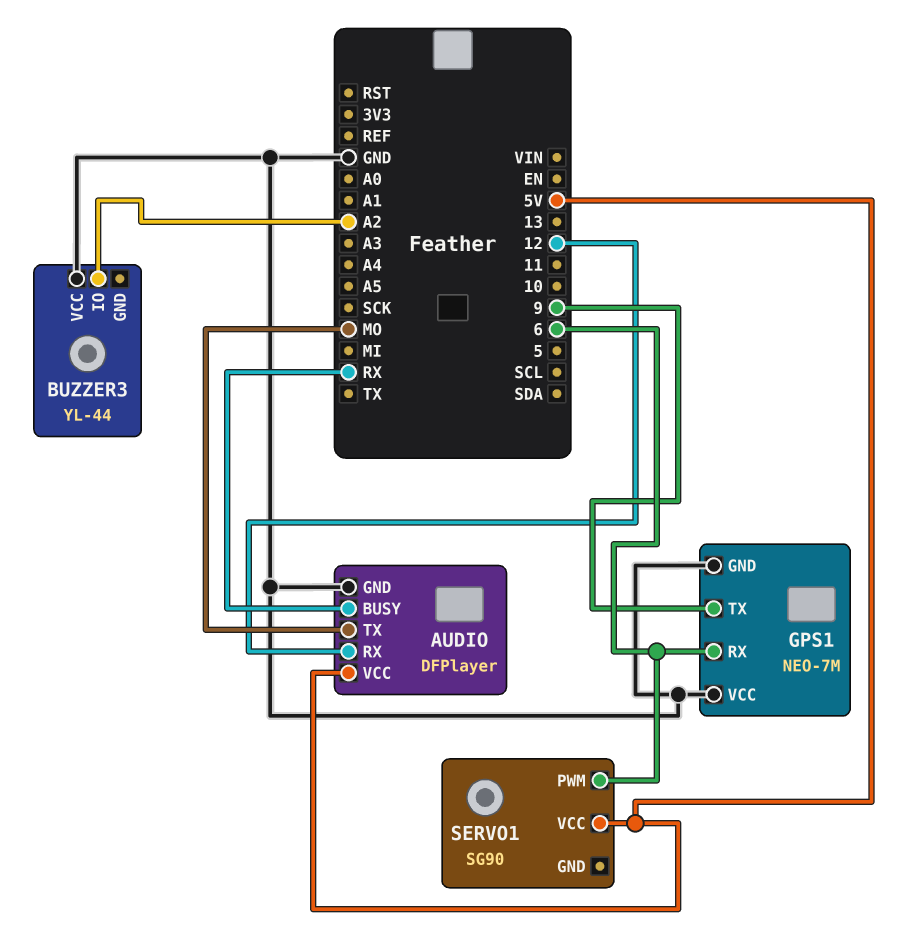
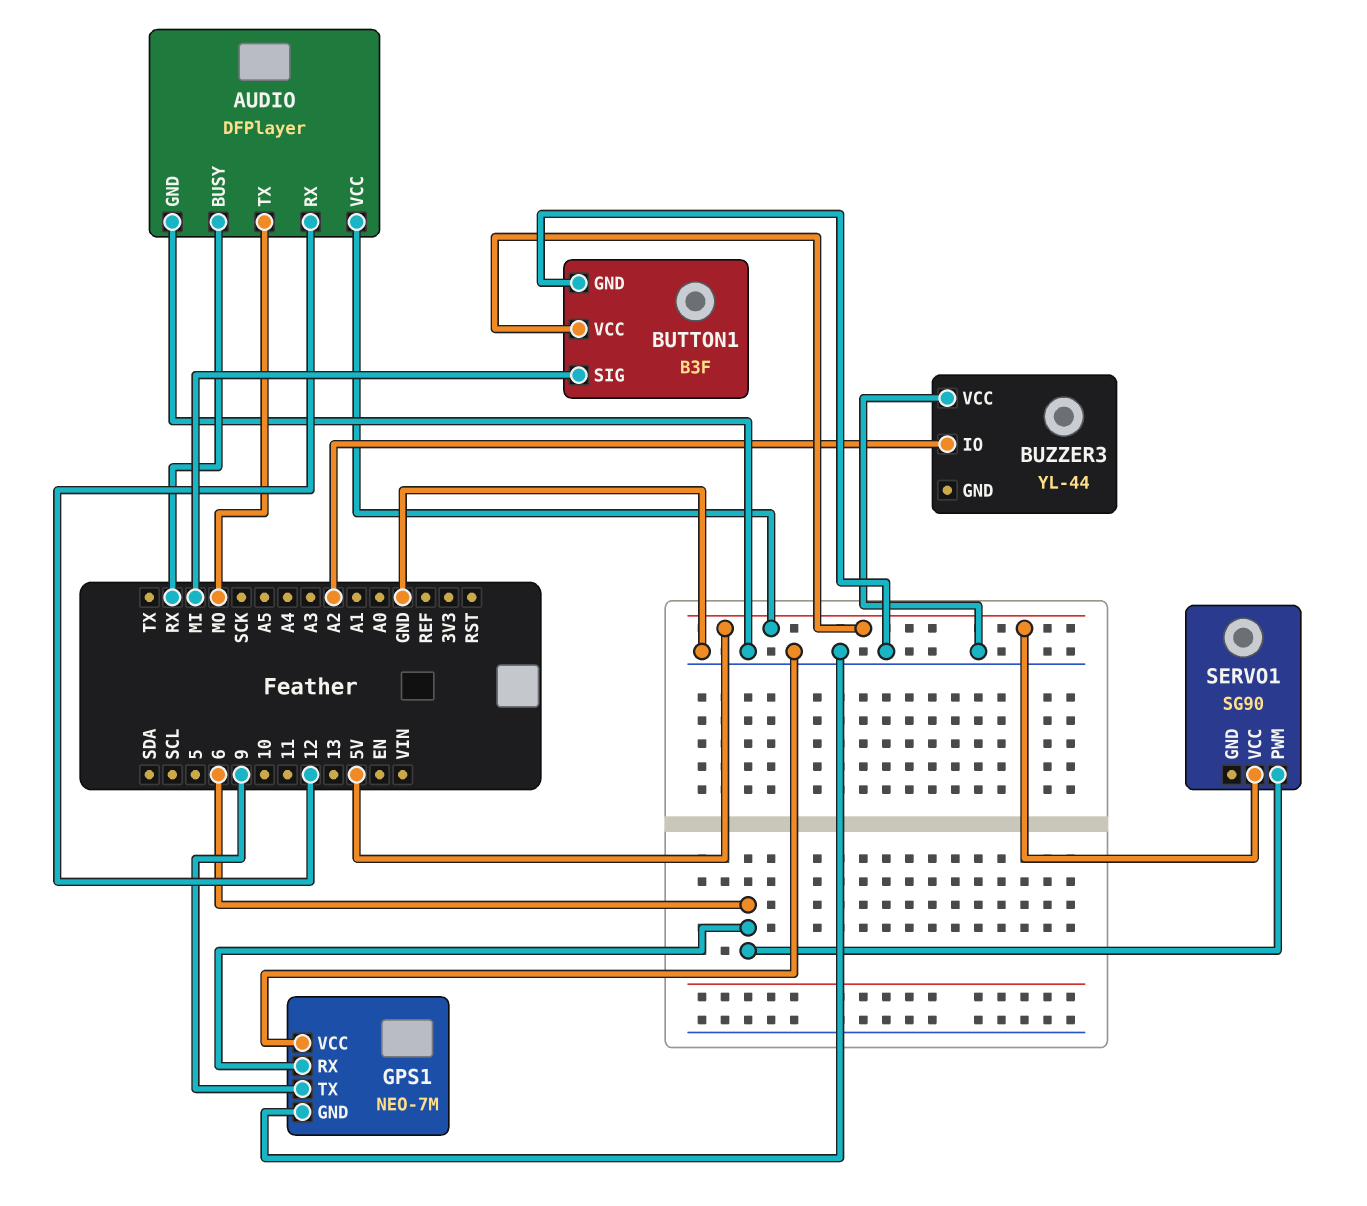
BUTTON1: none -> B3F
BUTTON1 pin GND: none -> GND
BUTTON1 pin SIG: none -> MI
BUTTON1 pin VCC: none -> 5V

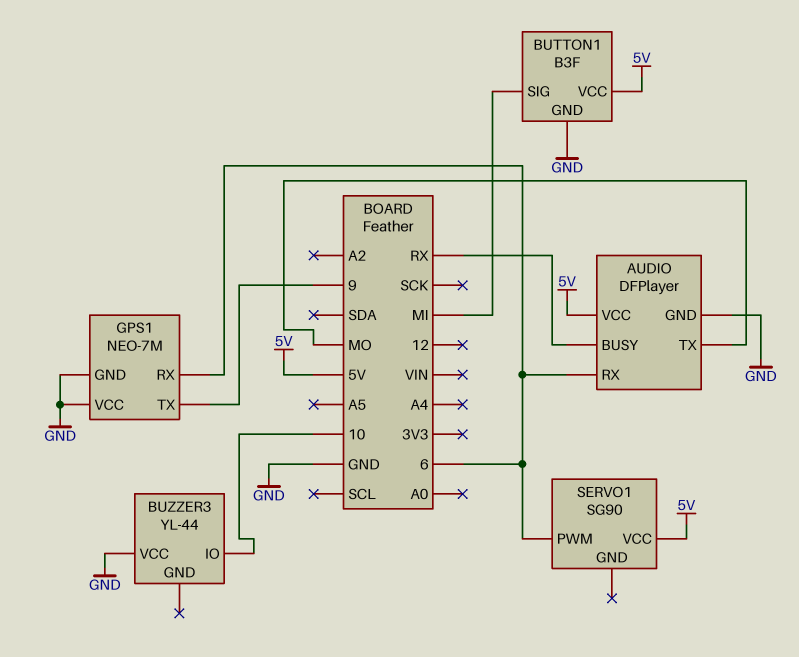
AUDIO pin RX: 12 -> 6
BUZZER3 pin IO: A2 -> 10

